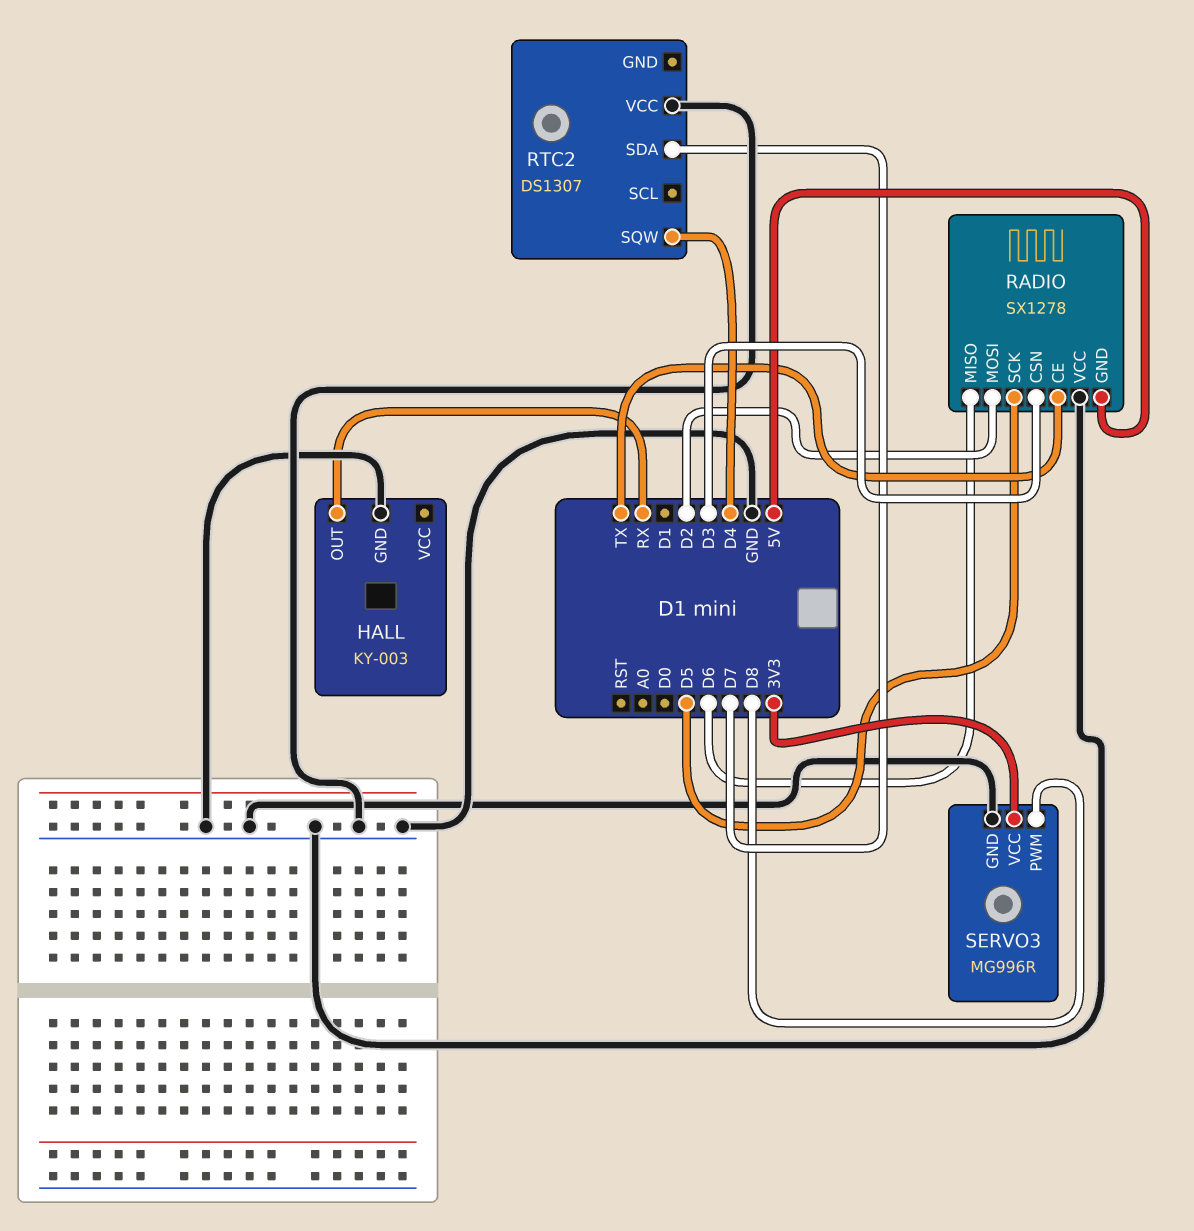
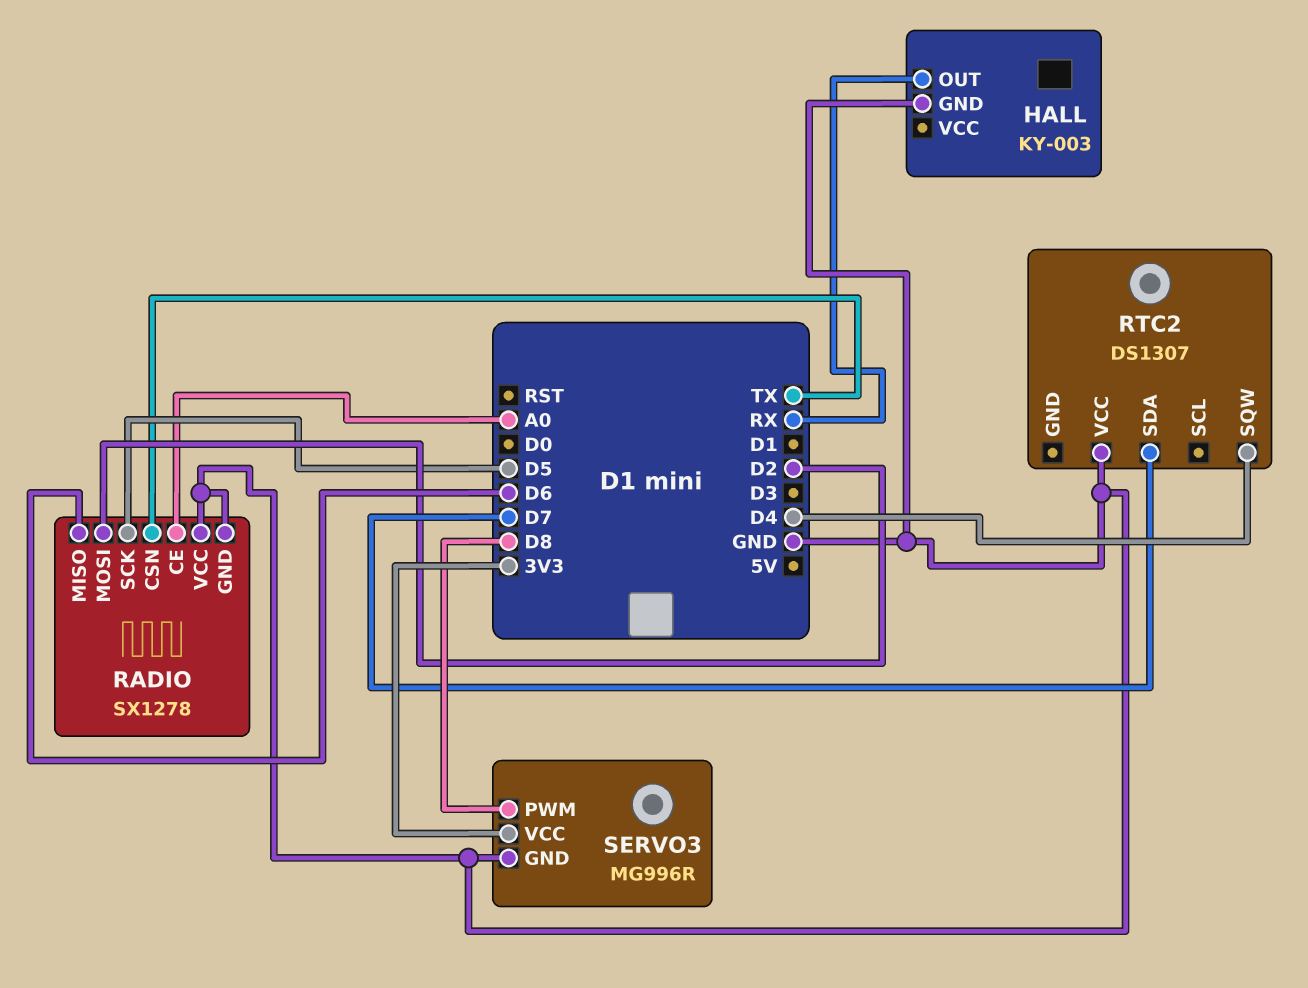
RADIO pin CE: TX -> A0
RADIO pin CSN: D3 -> TX
RADIO pin GND: 5V -> GND

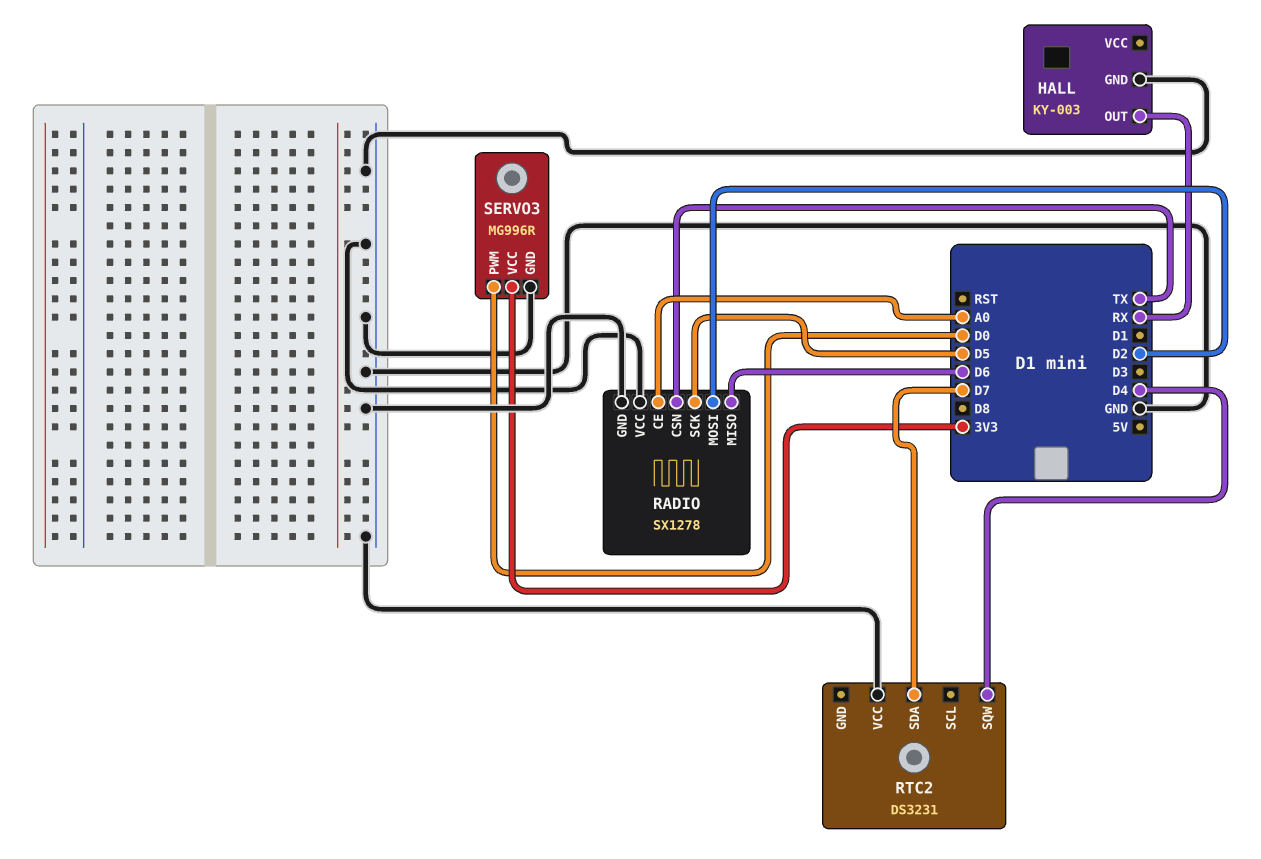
RTC2: DS1307 -> DS3231
SERVO3 pin PWM: D8 -> D0

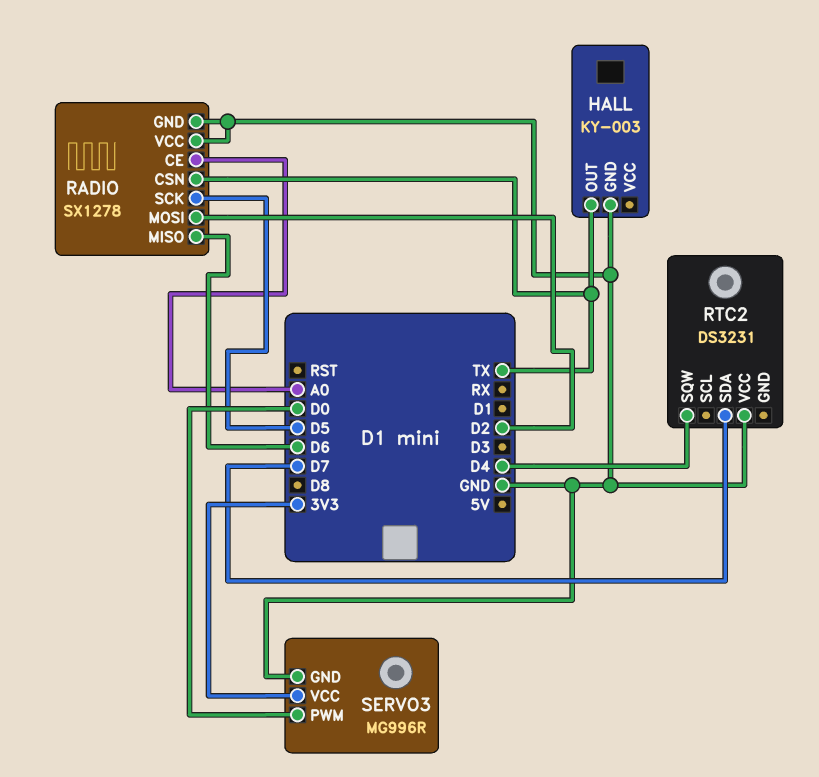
HALL pin OUT: RX -> TX

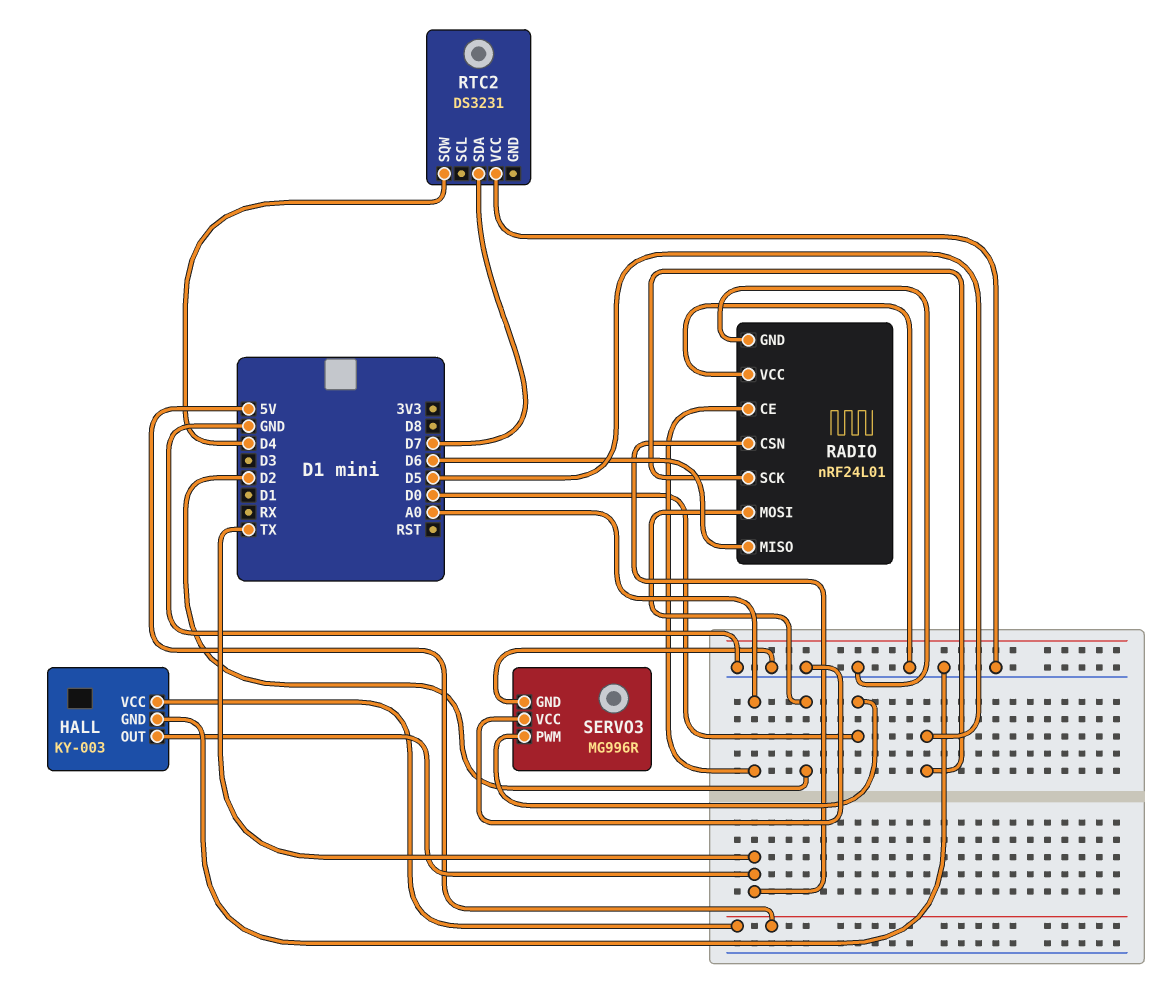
HALL pin VCC: none -> 5V
RADIO: SX1278 -> nRF24L01
SERVO3 pin VCC: 3V3 -> GND

